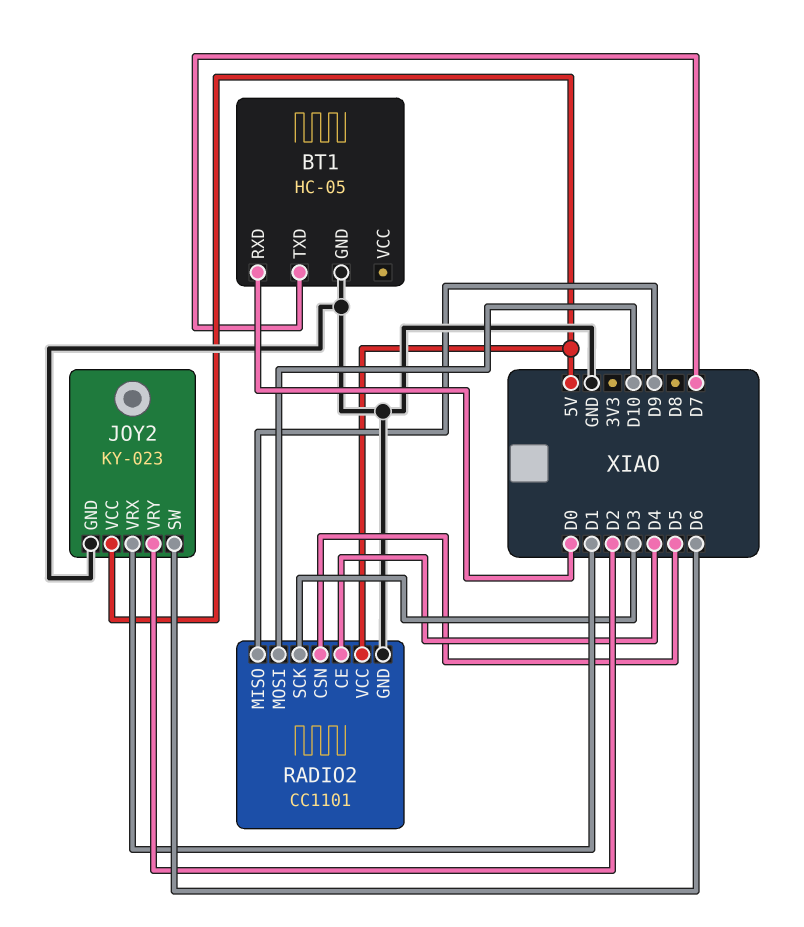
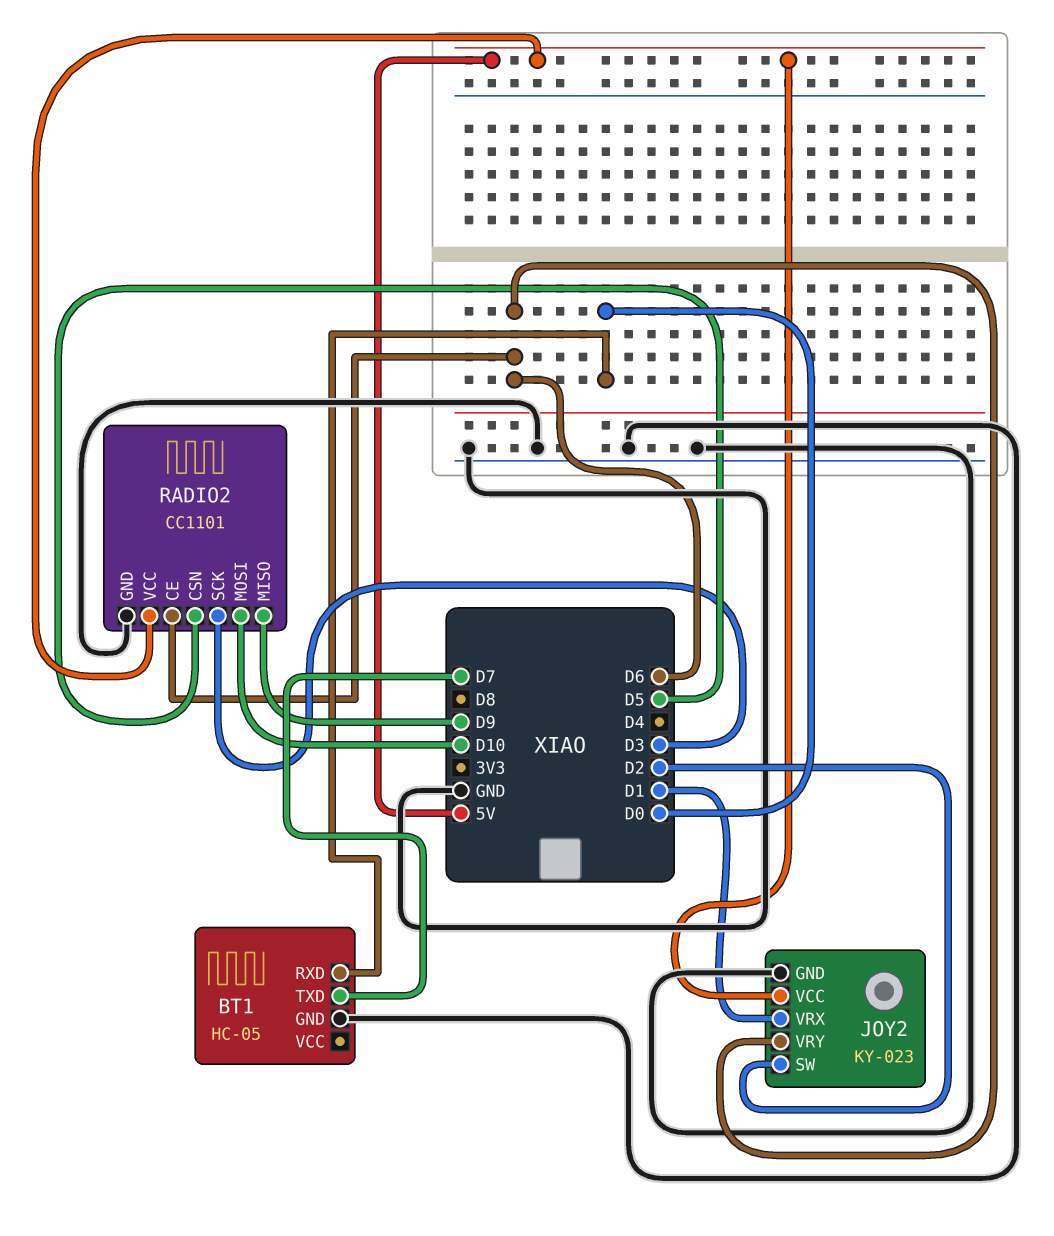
JOY2 pin SW: D6 -> D2
JOY2 pin VRY: D2 -> D6
RADIO2 pin CE: D4 -> D6

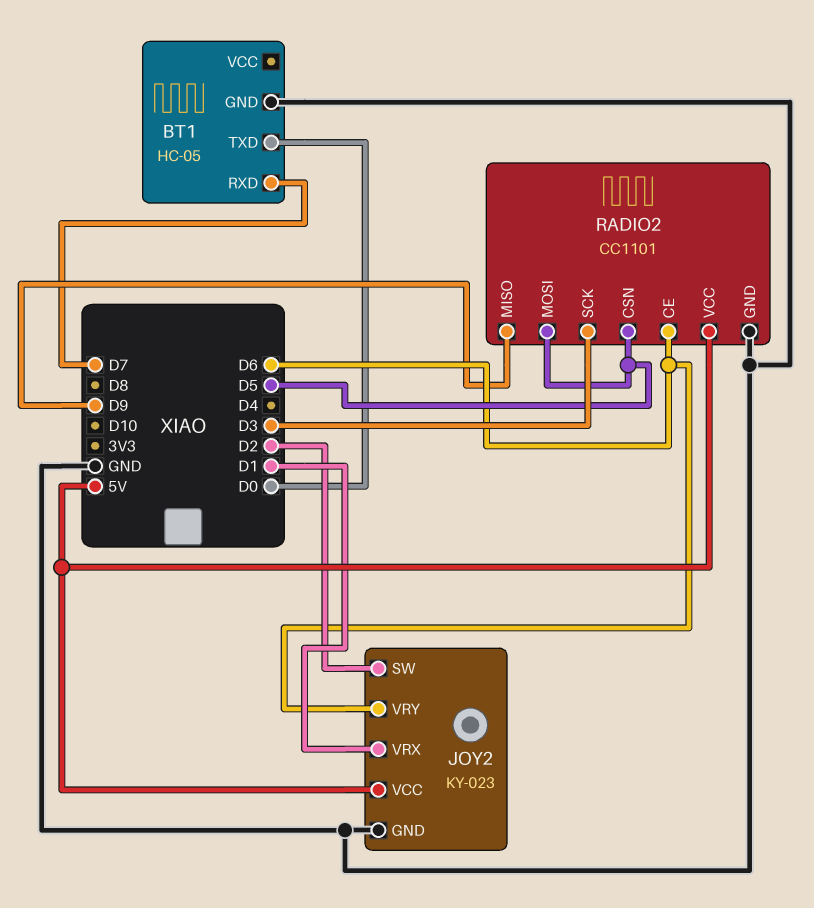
BT1 pin RXD: D0 -> D7
BT1 pin TXD: D7 -> D0
RADIO2 pin MOSI: D10 -> D5

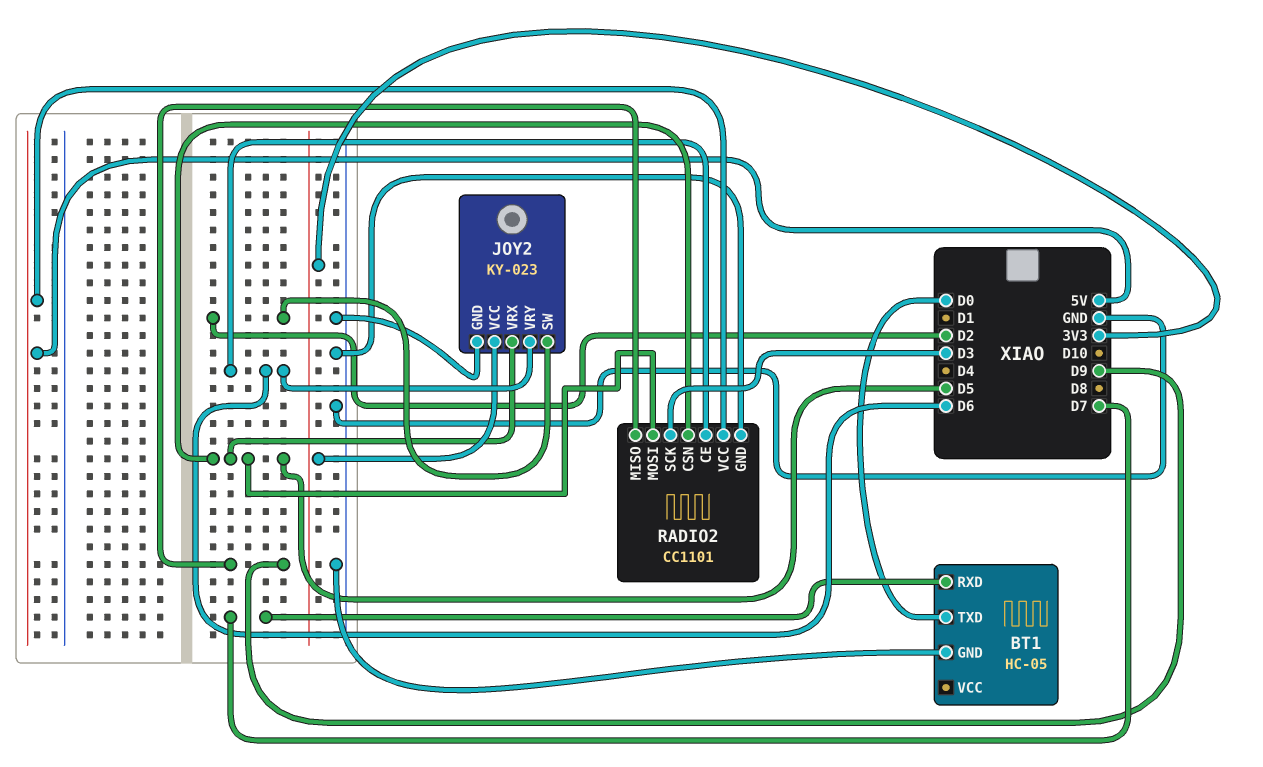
JOY2 pin VCC: 5V -> 3V3
JOY2 pin VRX: D1 -> D5

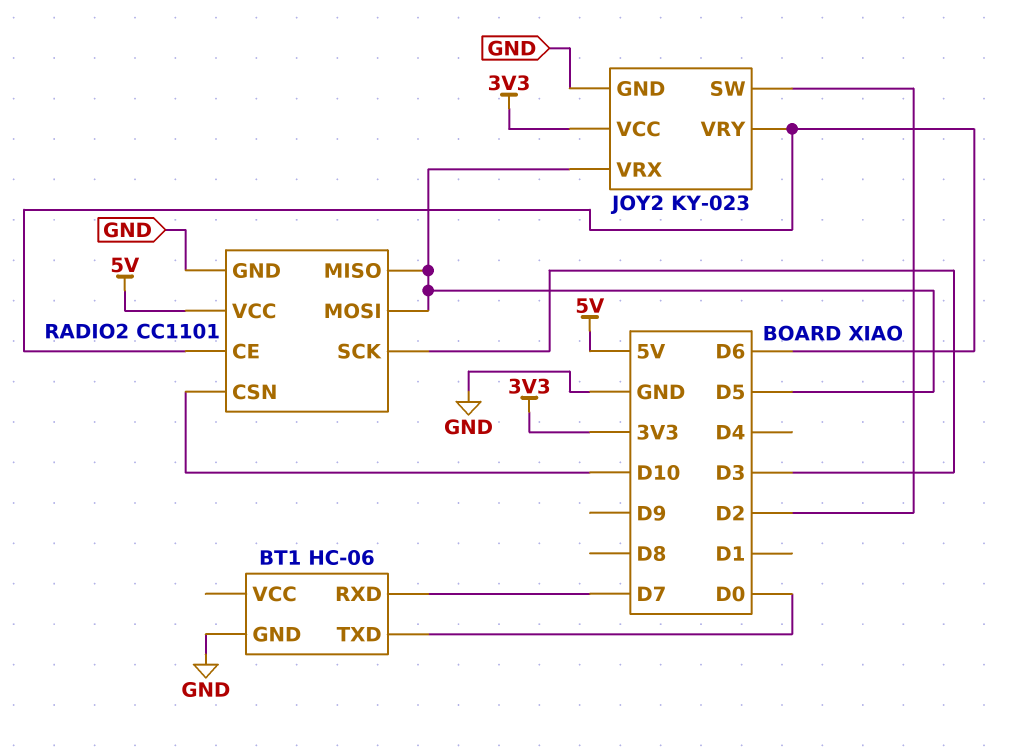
BT1: HC-05 -> HC-06
RADIO2 pin CSN: D5 -> D10
RADIO2 pin MISO: D9 -> D5

